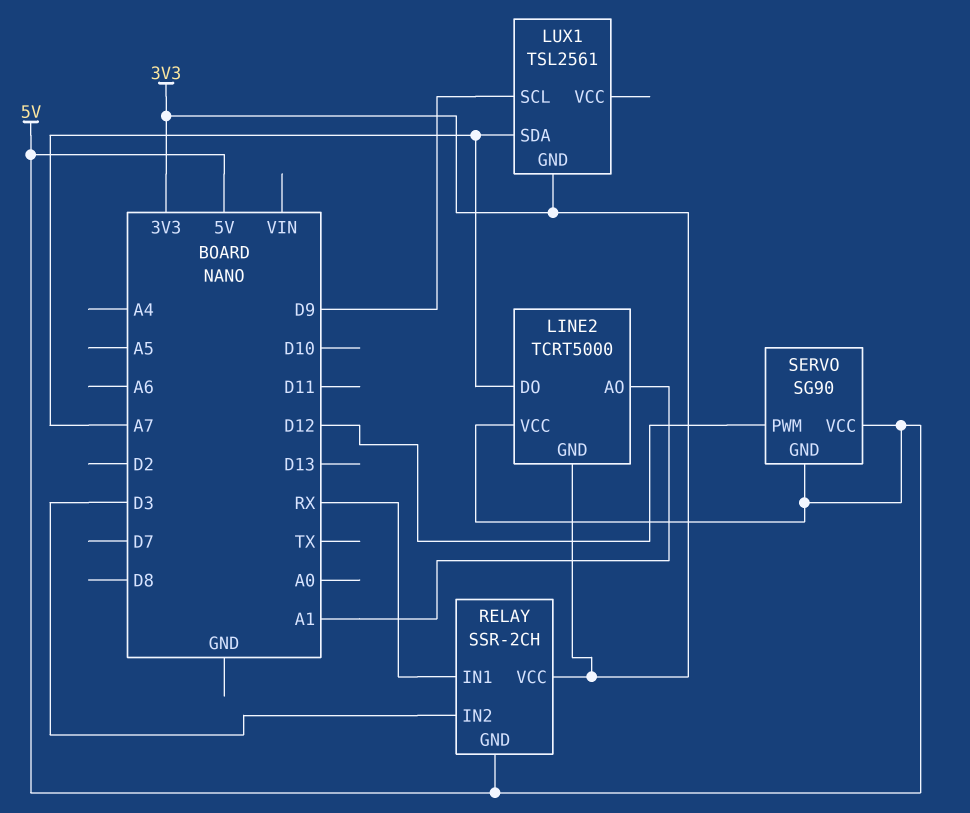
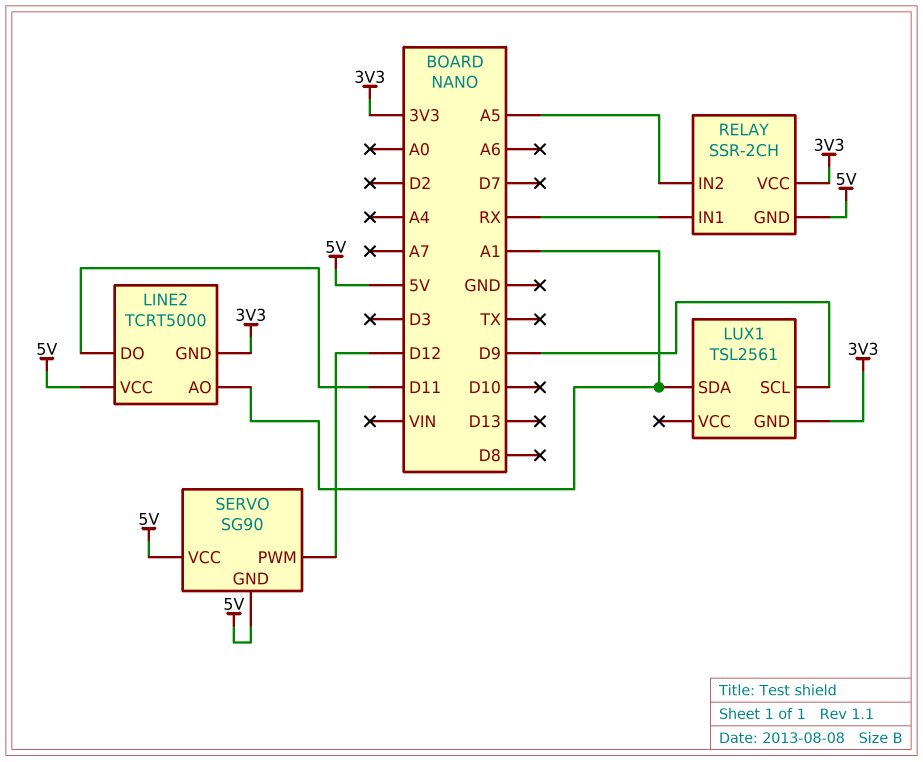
LINE2 pin DO: A7 -> D11
LUX1 pin SDA: A7 -> A1
RELAY pin IN2: D3 -> A5

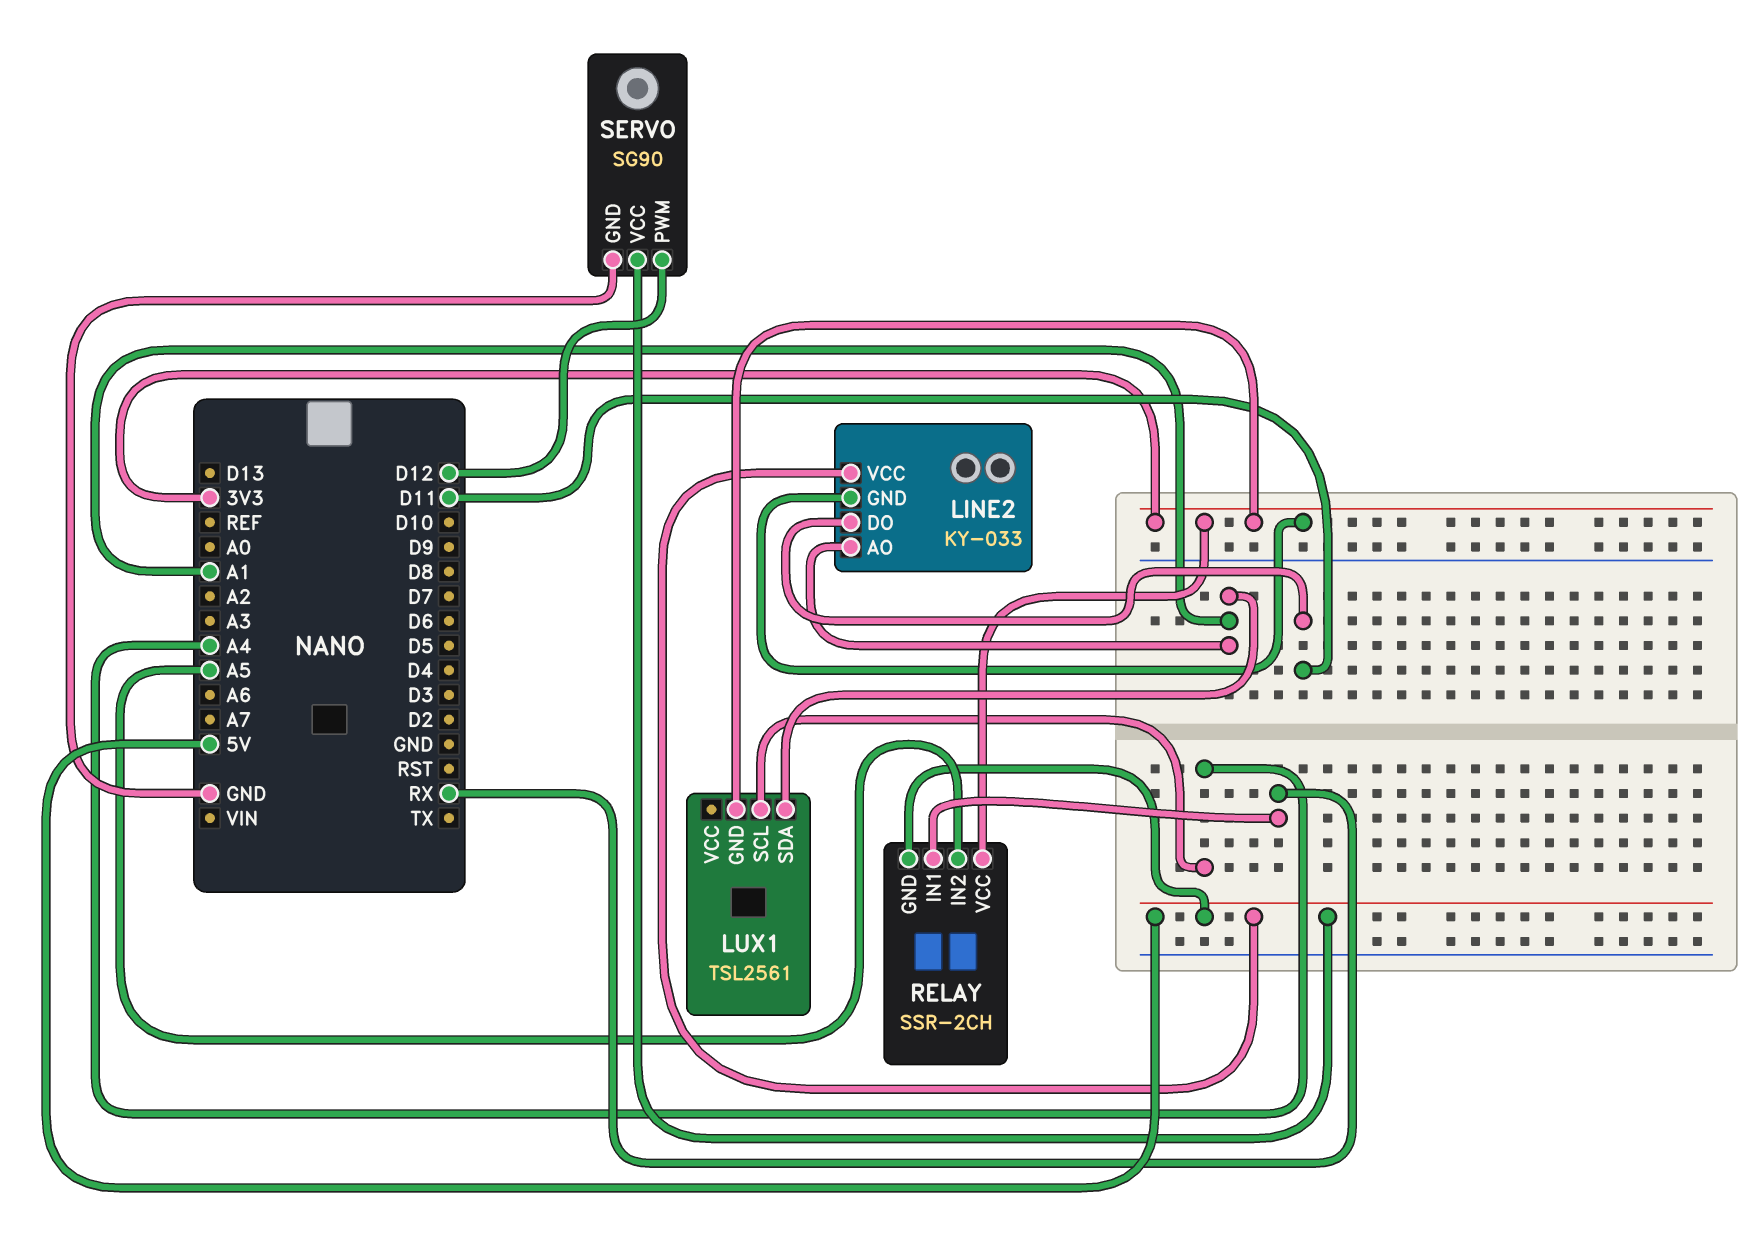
LINE2: TCRT5000 -> KY-033
LUX1 pin SCL: D9 -> A4
SERVO pin GND: 5V -> GND

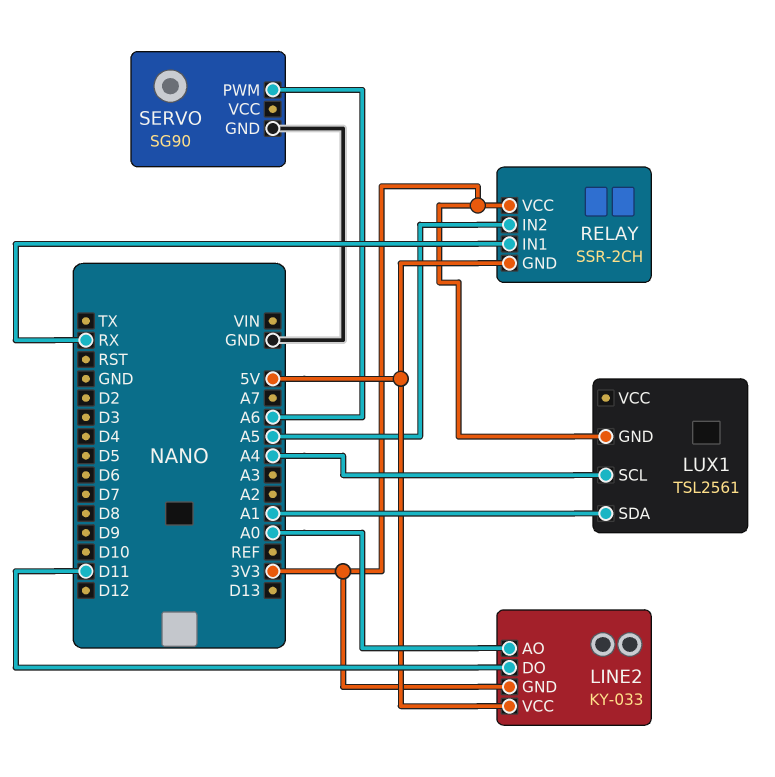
LINE2 pin AO: A1 -> A0
SERVO pin PWM: D12 -> A6
SERVO pin VCC: 5V -> none

